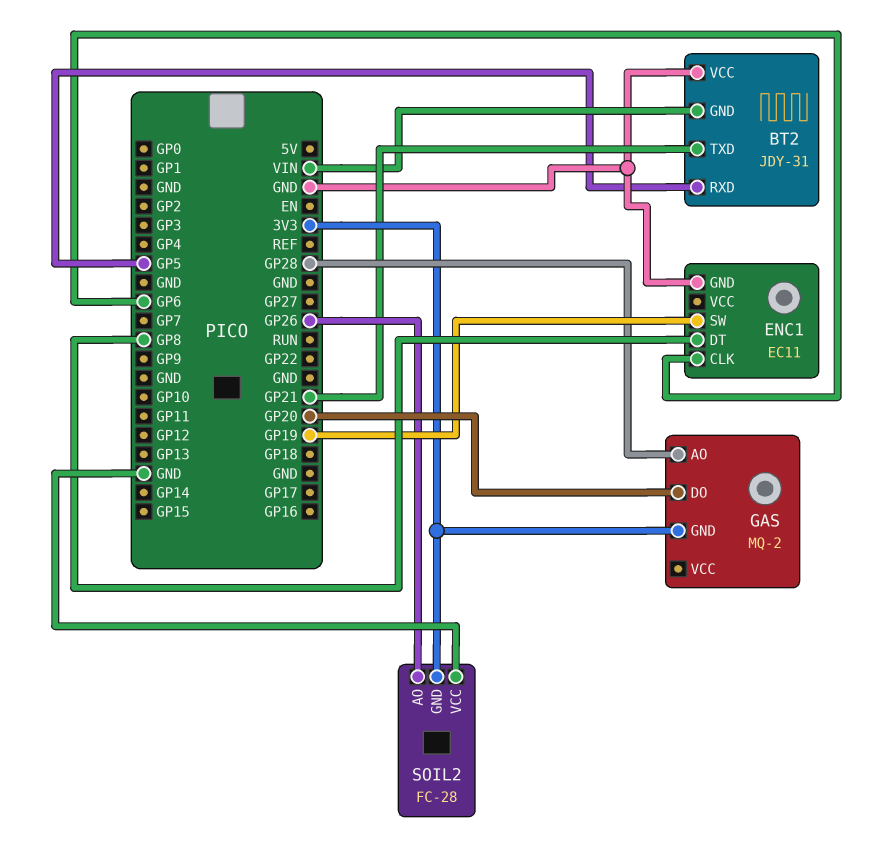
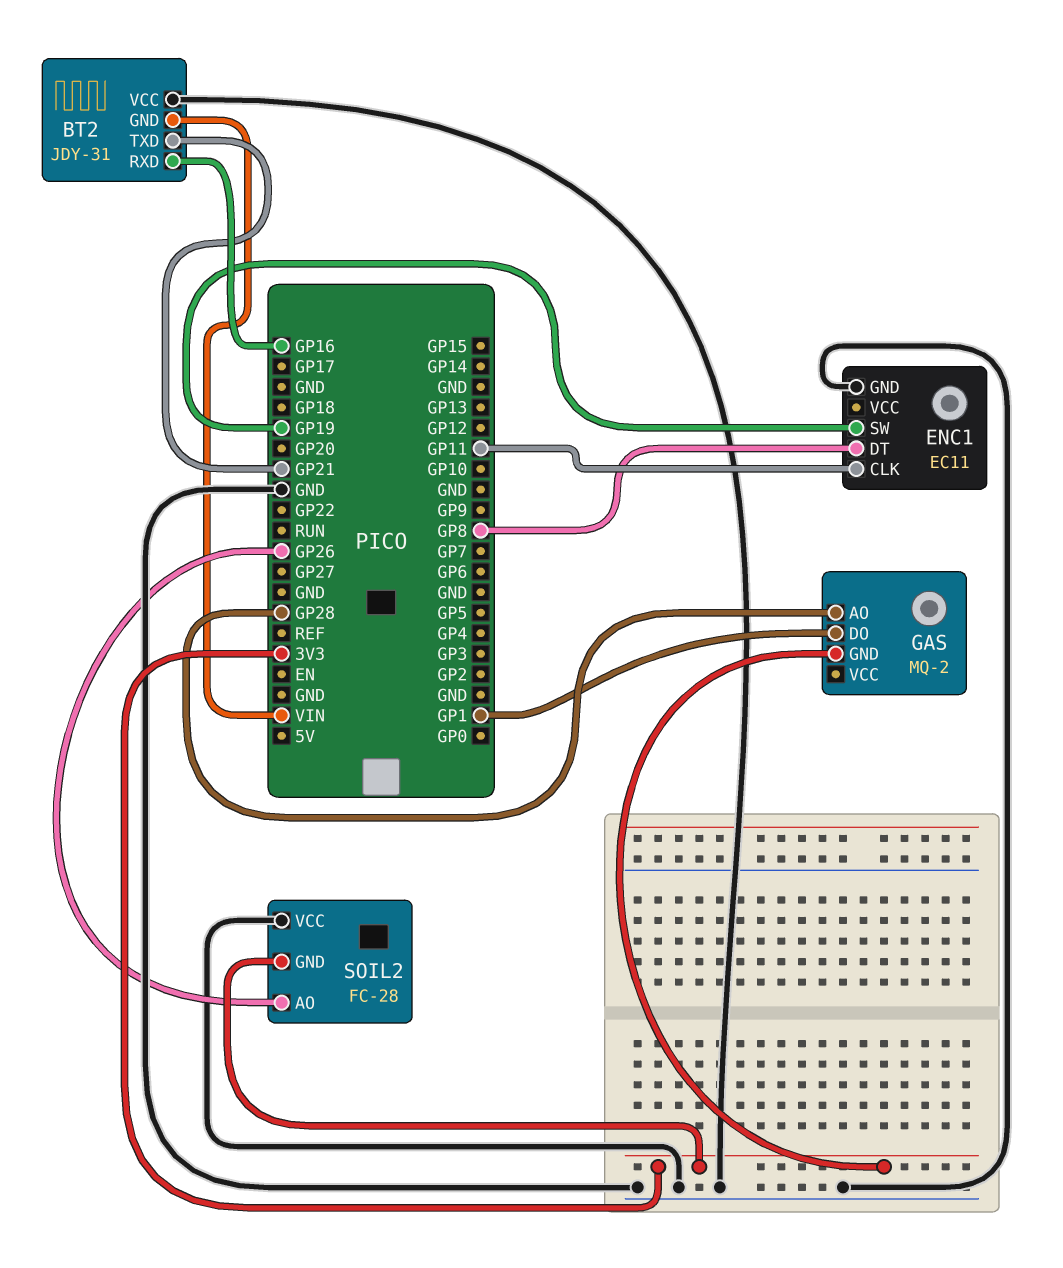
BT2 pin RXD: GP5 -> GP16
ENC1 pin CLK: GP6 -> GP11
GAS pin DO: GP20 -> GP1

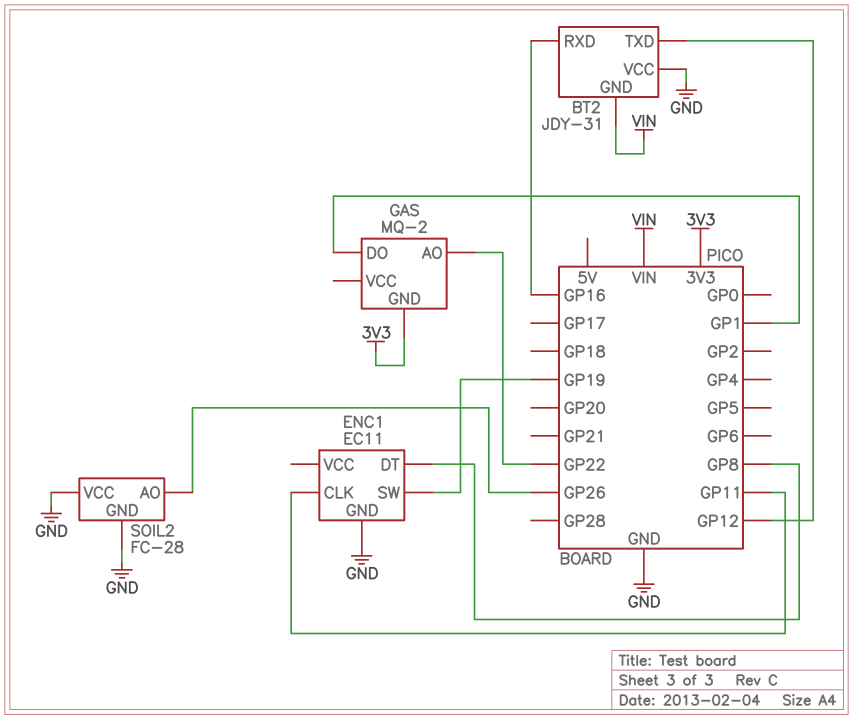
BT2 pin TXD: GP21 -> GP12
GAS pin AO: GP28 -> GP22
SOIL2 pin GND: 3V3 -> GND

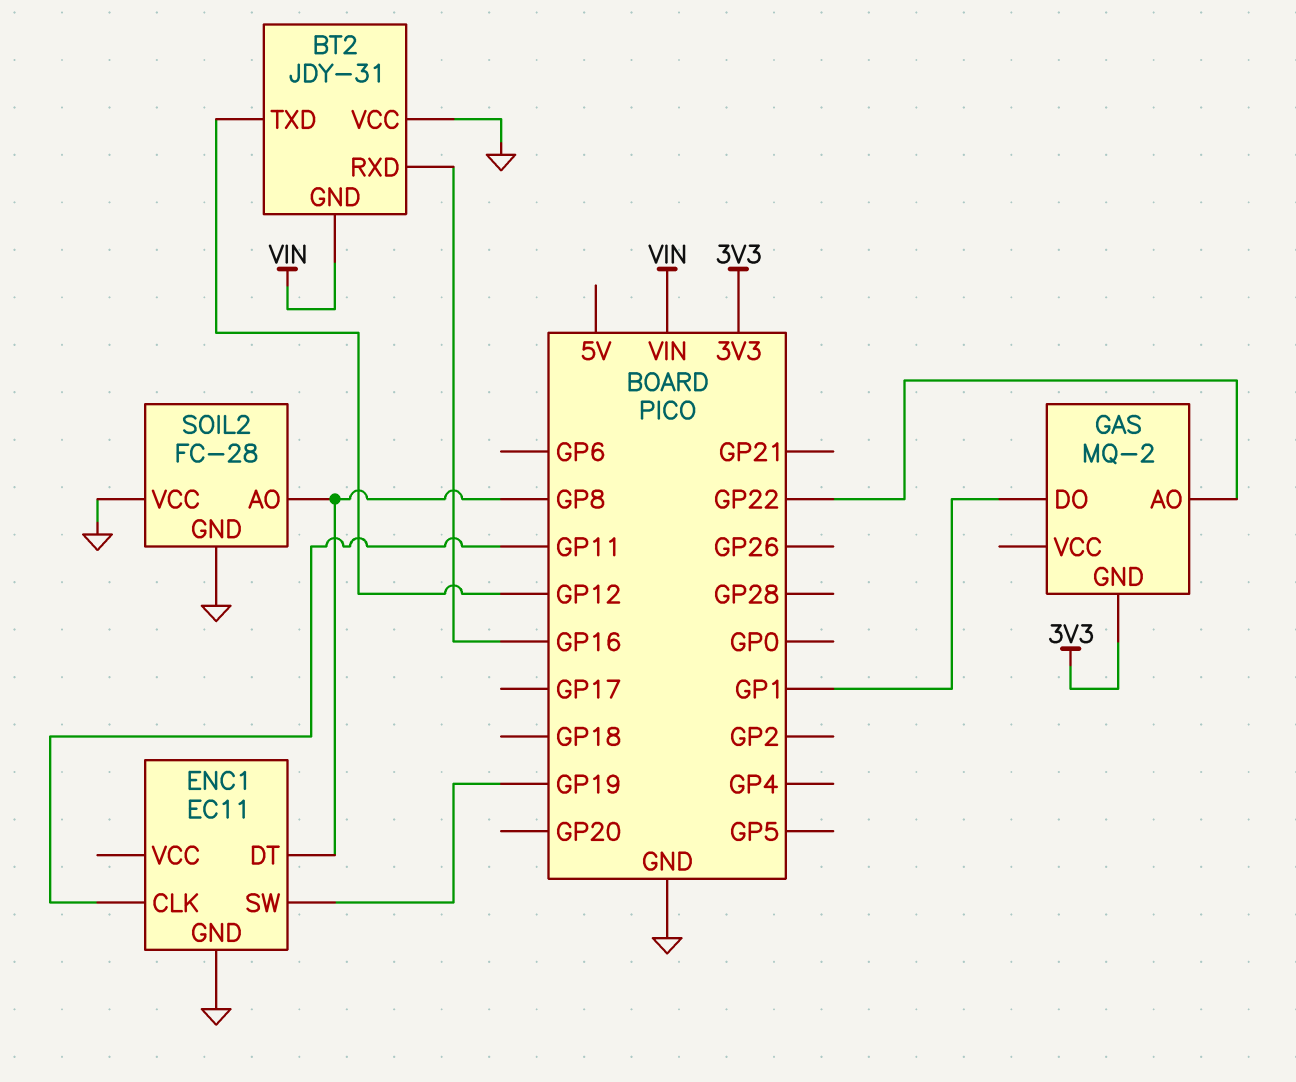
SOIL2 pin AO: GP26 -> GP8

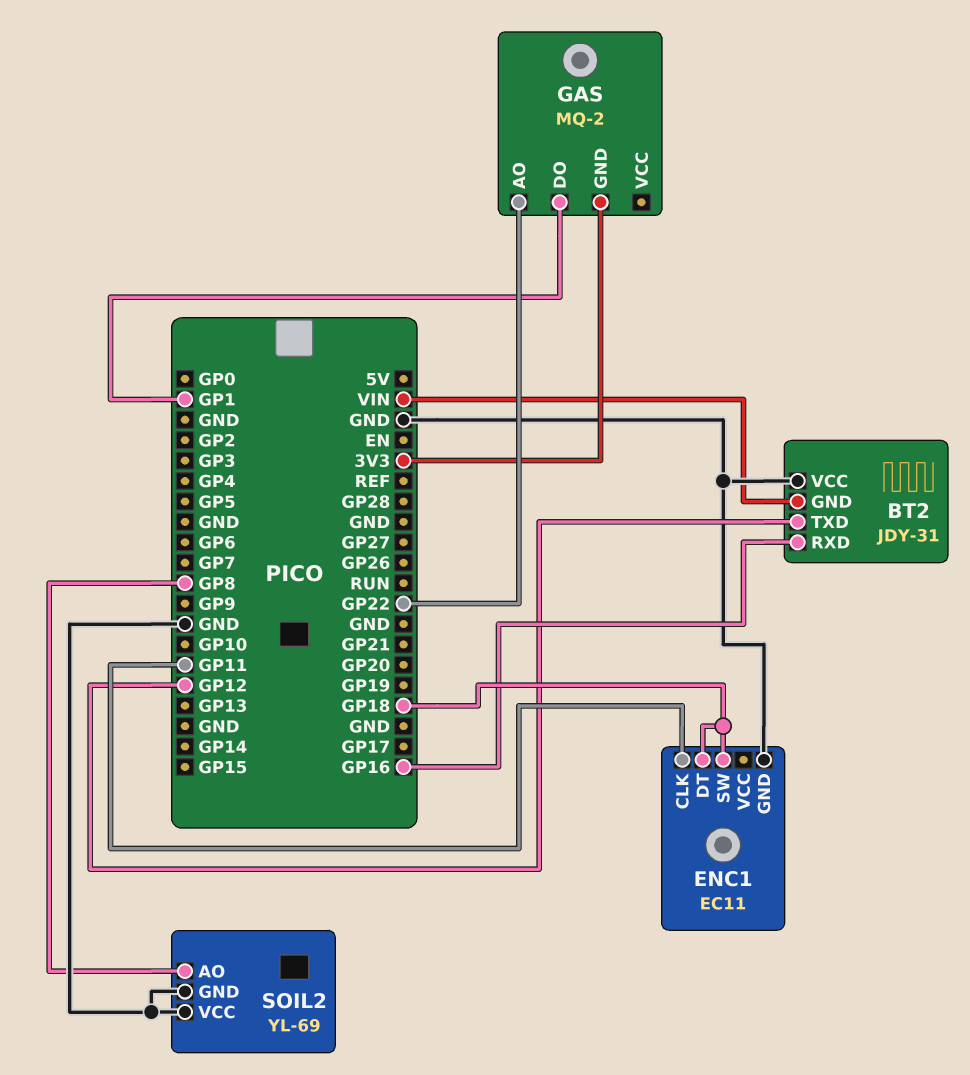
ENC1 pin DT: GP8 -> GP18
ENC1 pin SW: GP19 -> GP18
SOIL2: FC-28 -> YL-69

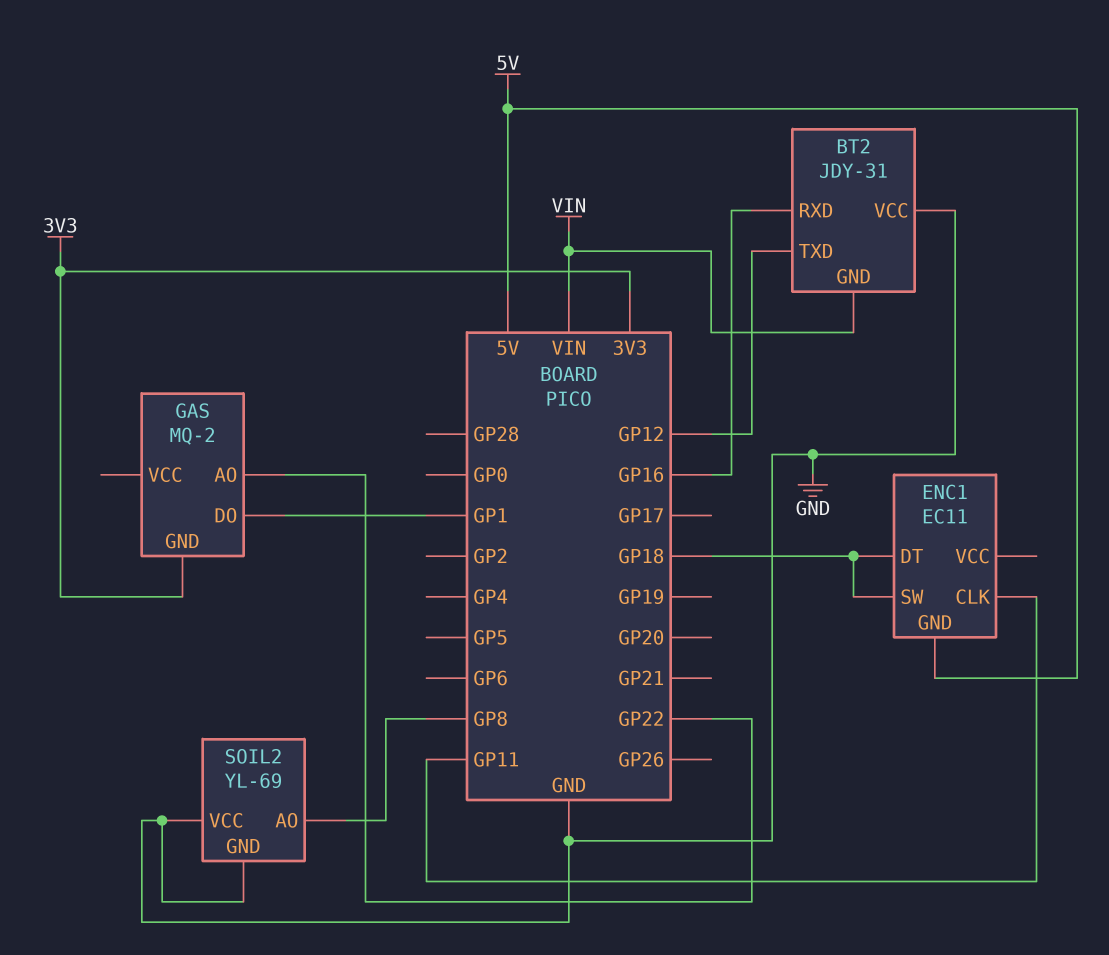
ENC1 pin GND: GND -> 5V

